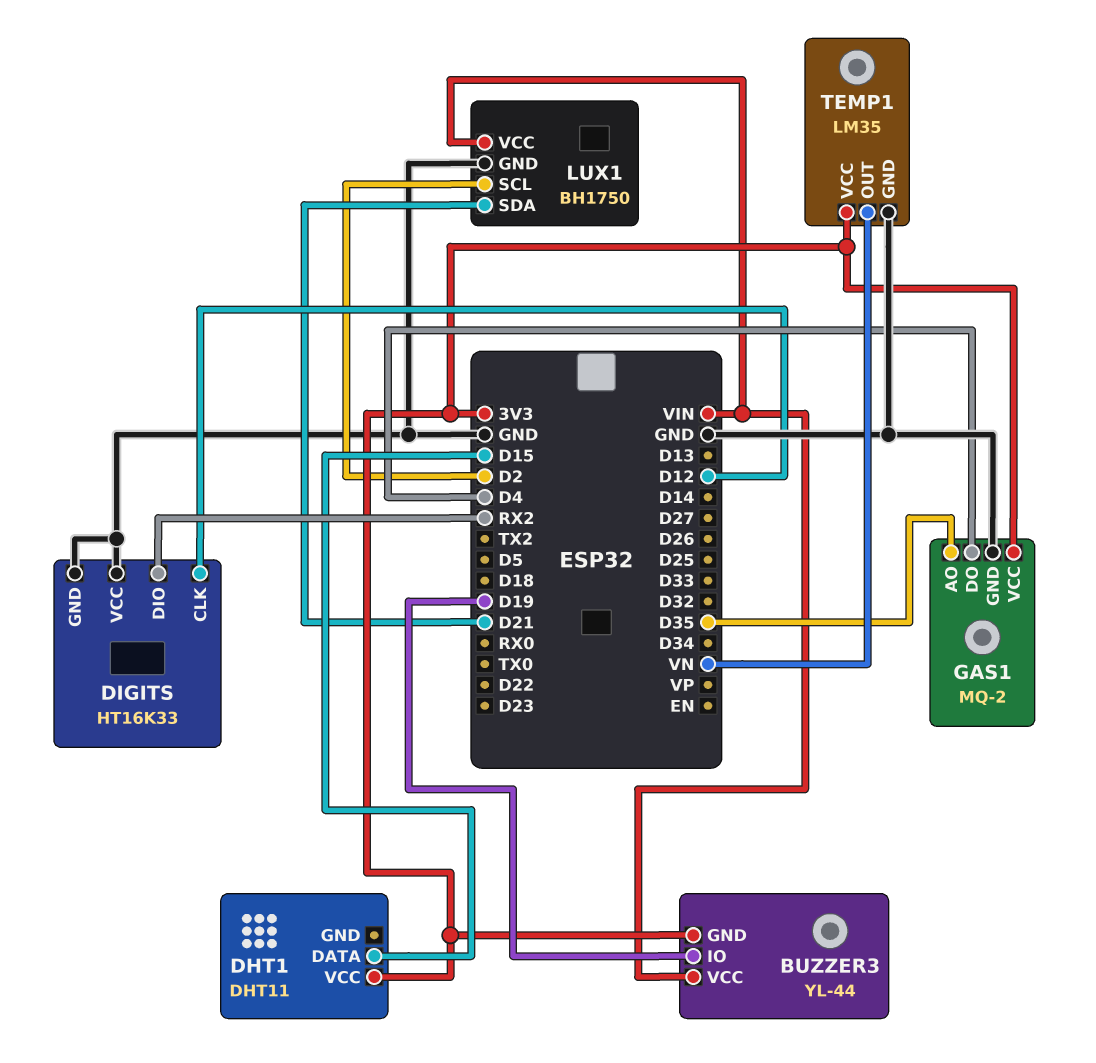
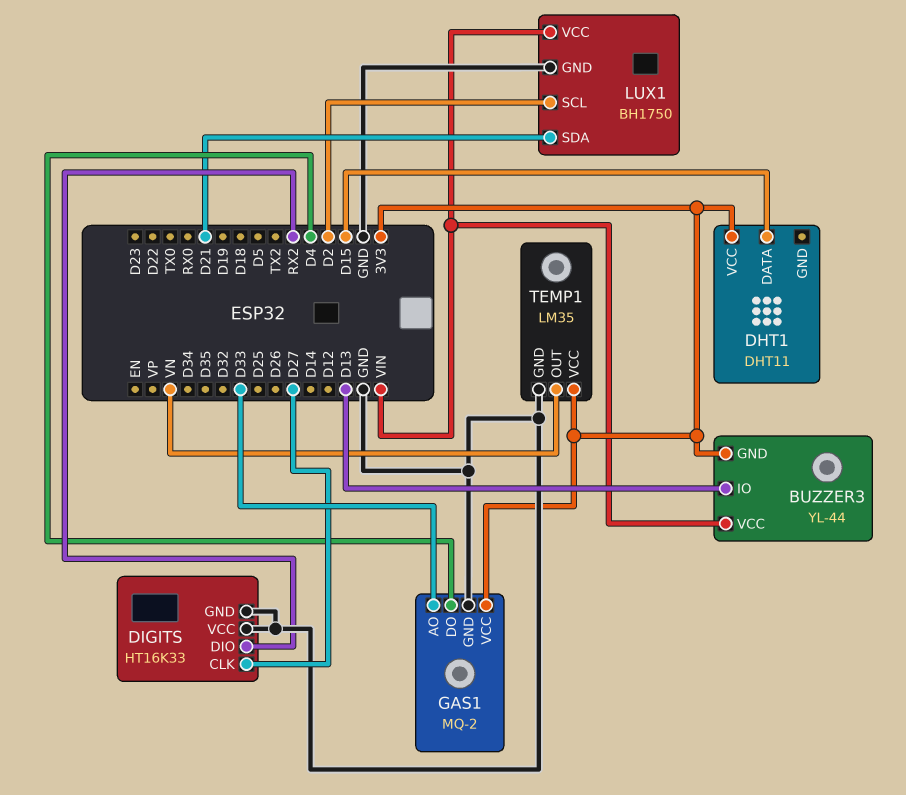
BUZZER3 pin IO: D19 -> D13
DIGITS pin CLK: D12 -> D27
GAS1 pin AO: D35 -> D33

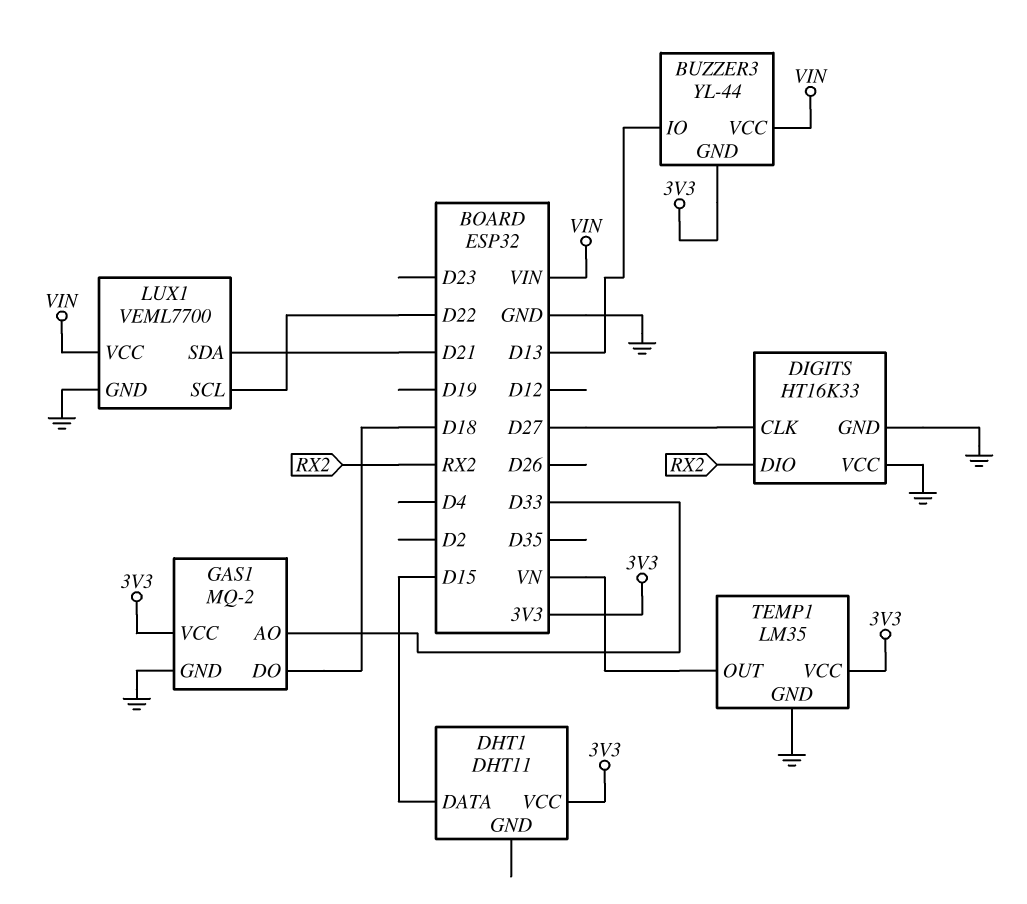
GAS1 pin DO: D4 -> D18
LUX1: BH1750 -> VEML7700
LUX1 pin SCL: D2 -> D22

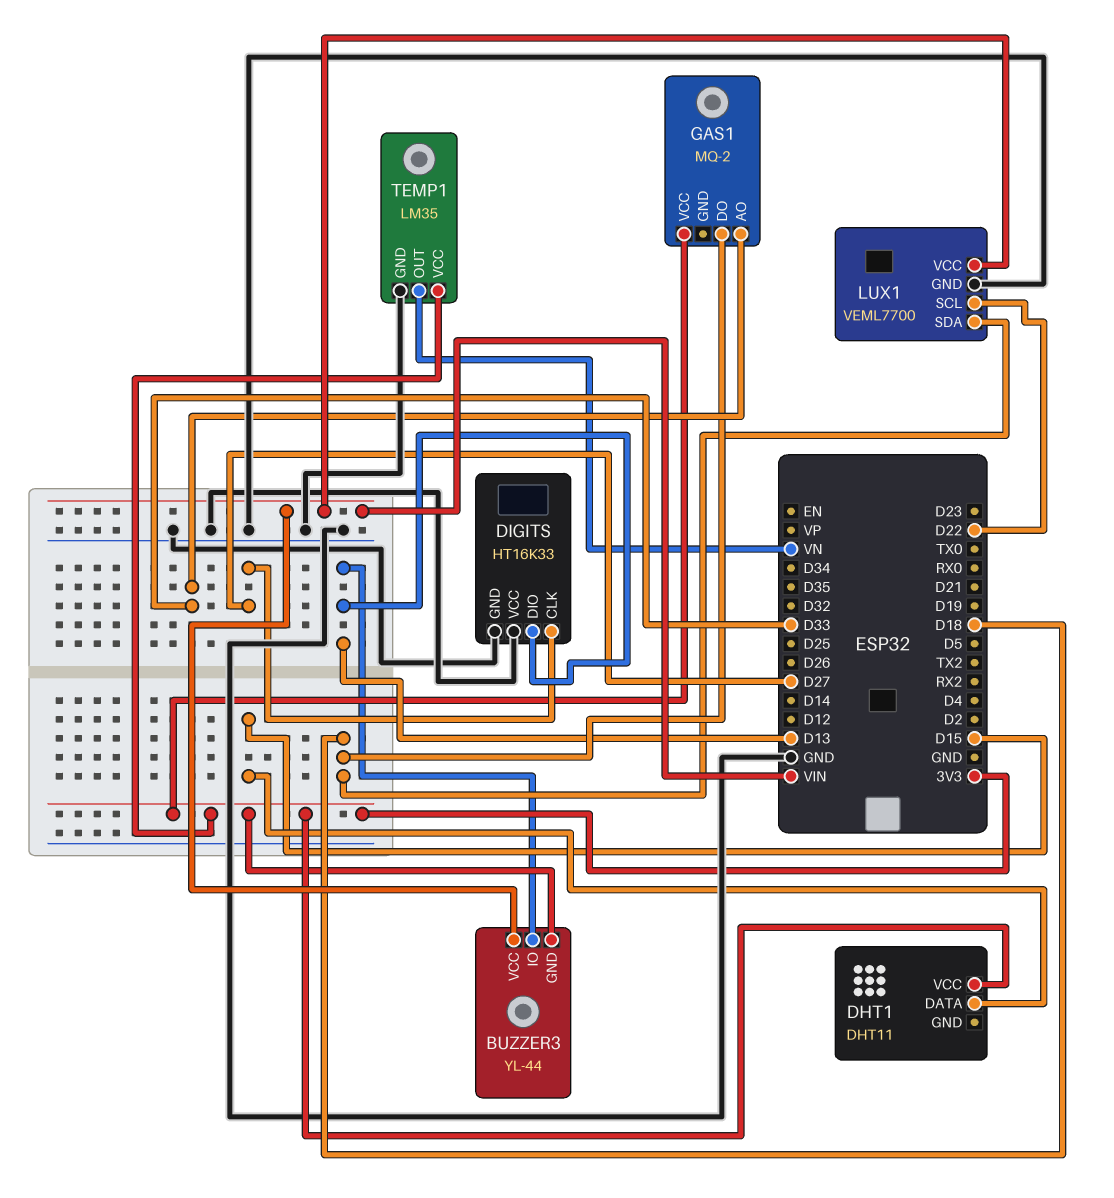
DIGITS pin DIO: RX2 -> D13
GAS1 pin GND: GND -> none
LUX1 pin SDA: D21 -> D18

